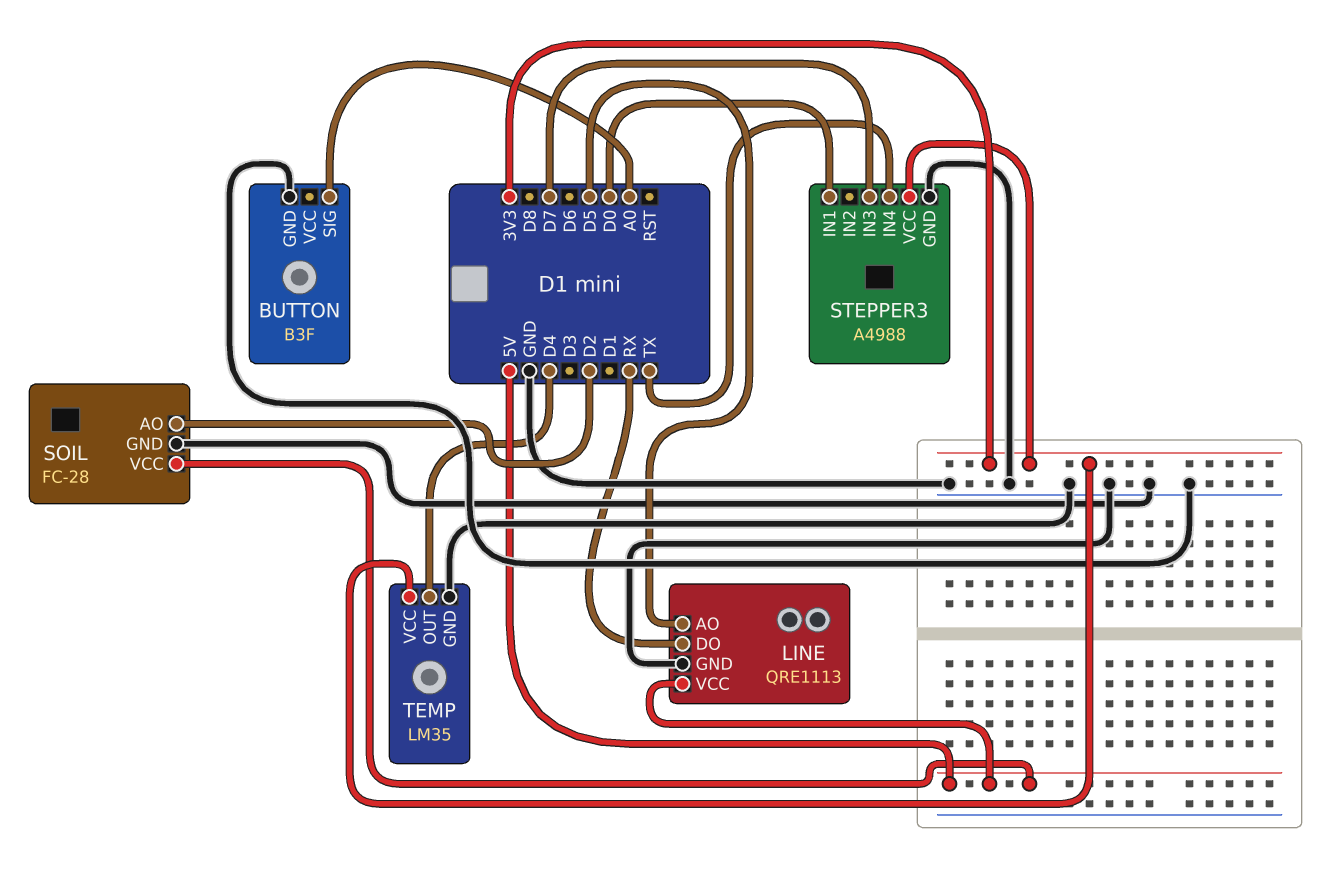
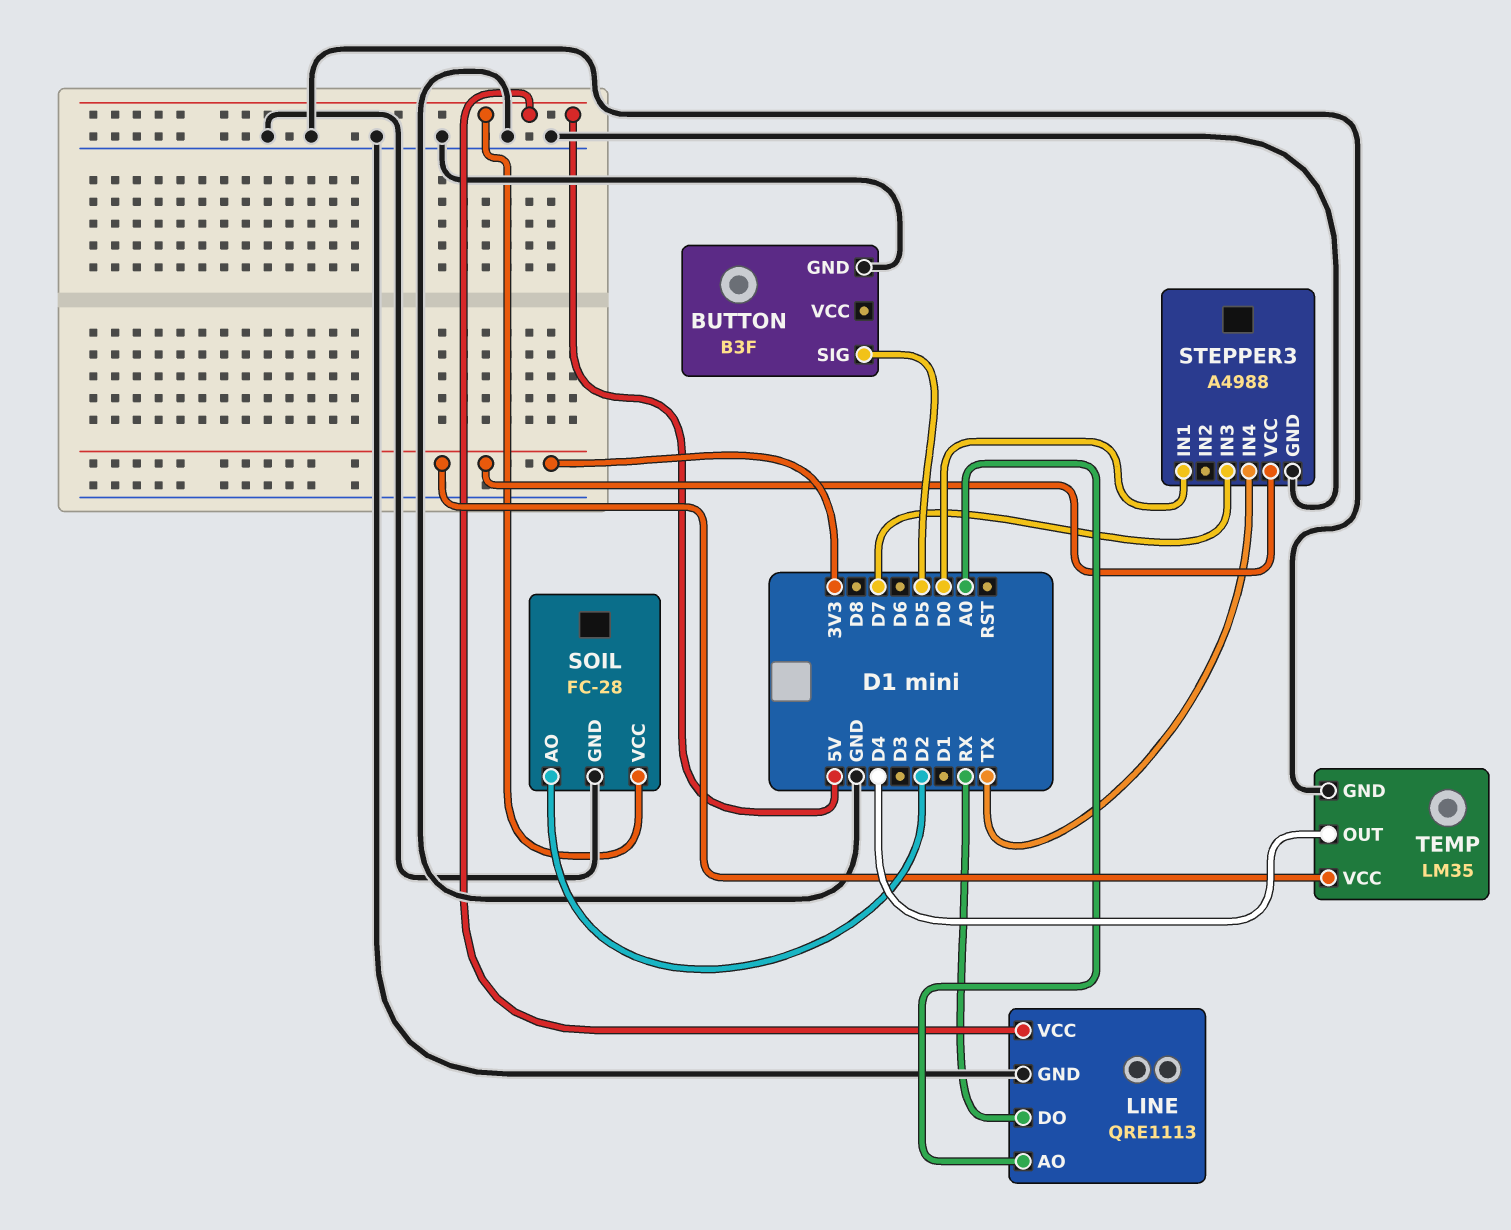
BUTTON pin SIG: A0 -> D5
LINE pin AO: D5 -> A0

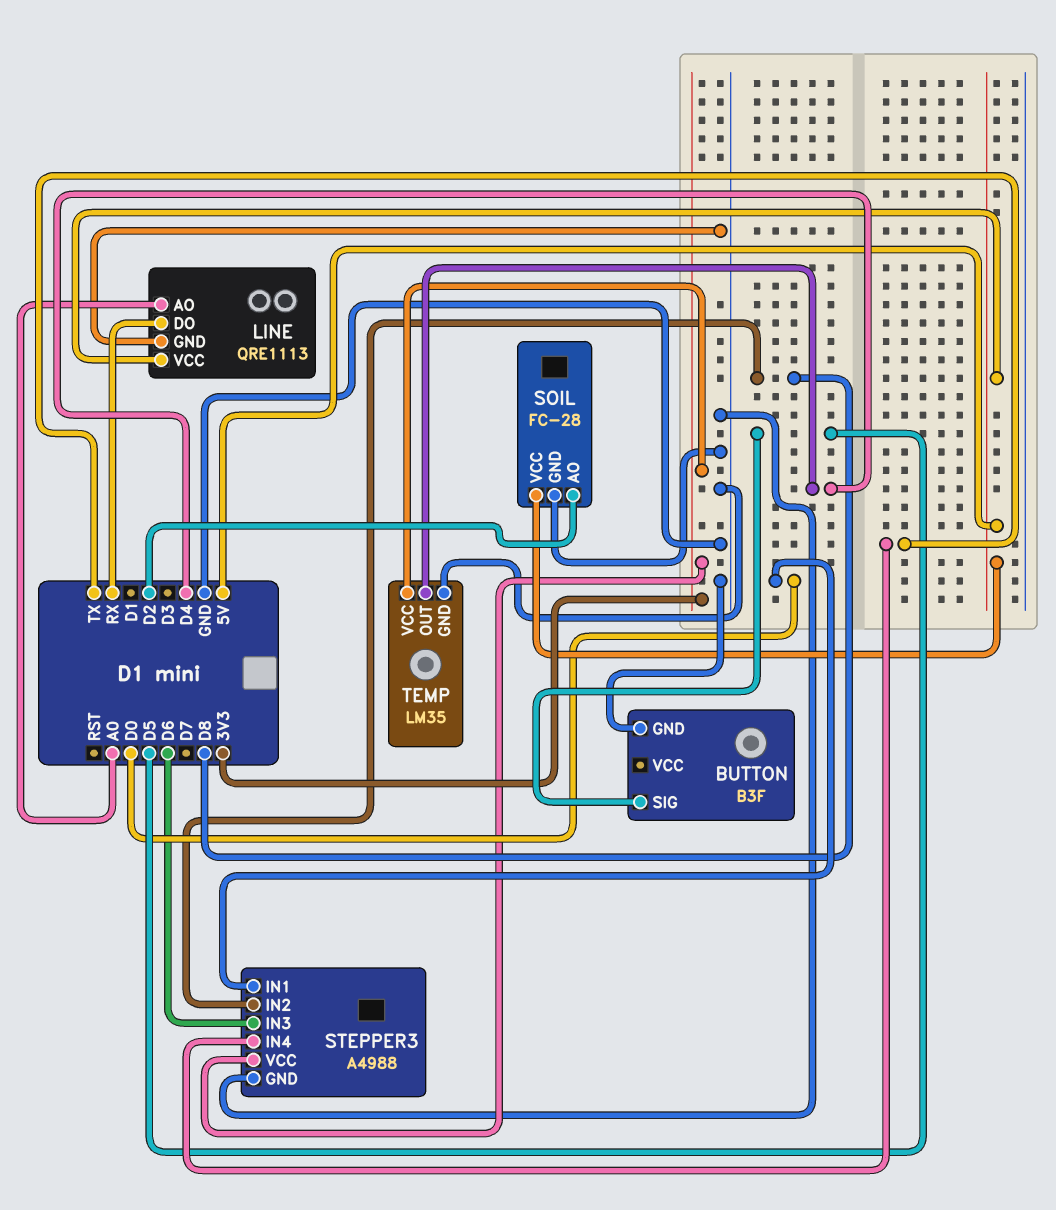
STEPPER3 pin IN2: none -> D8
STEPPER3 pin IN3: D7 -> D6

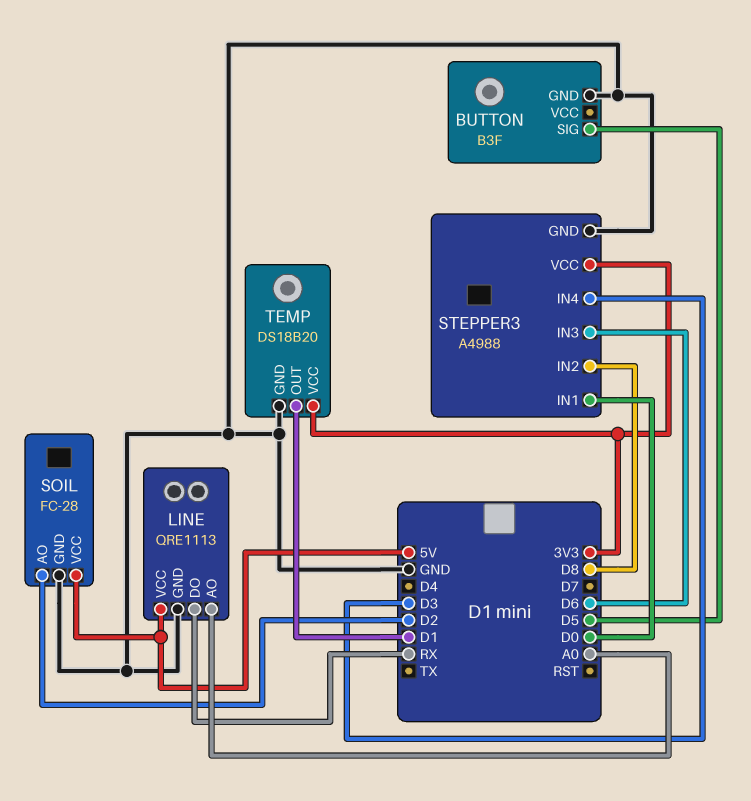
STEPPER3 pin IN4: TX -> D3
TEMP: LM35 -> DS18B20
TEMP pin OUT: D4 -> D1

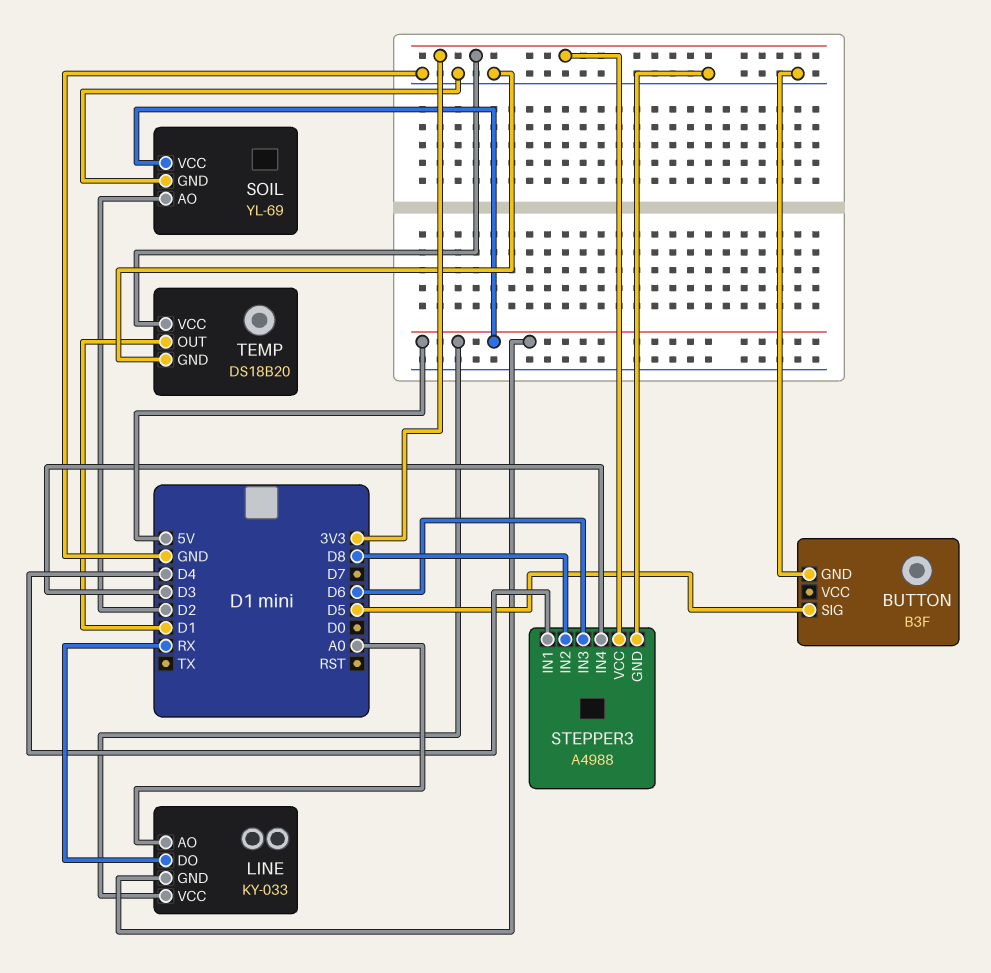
LINE: QRE1113 -> KY-033
LINE pin GND: GND -> 5V
SOIL: FC-28 -> YL-69
STEPPER3 pin IN1: D0 -> D4

